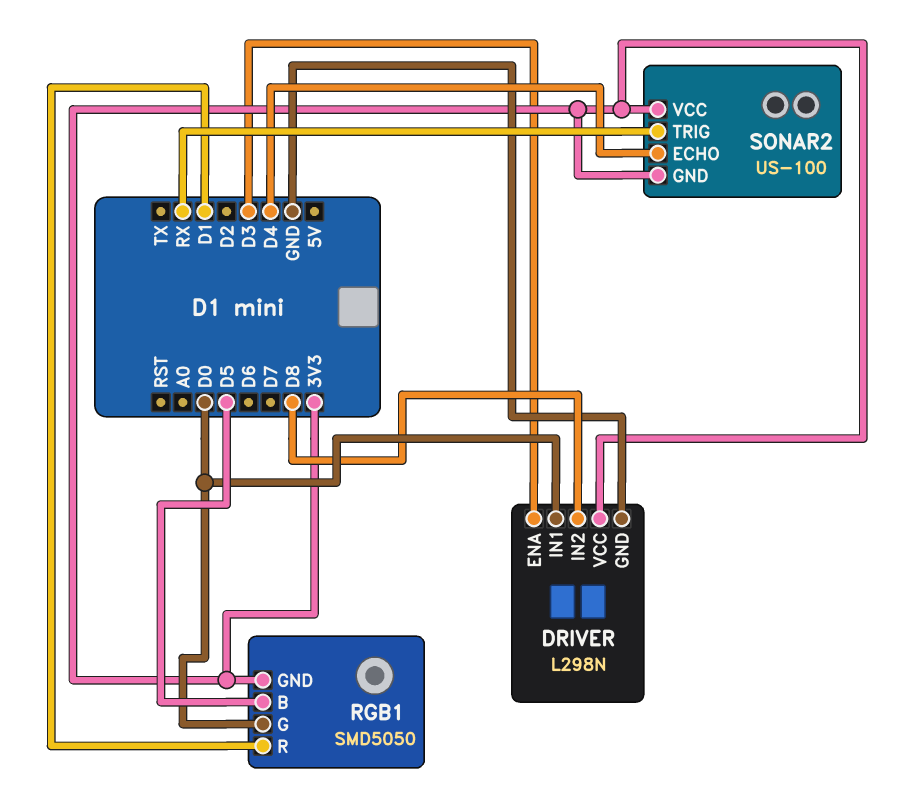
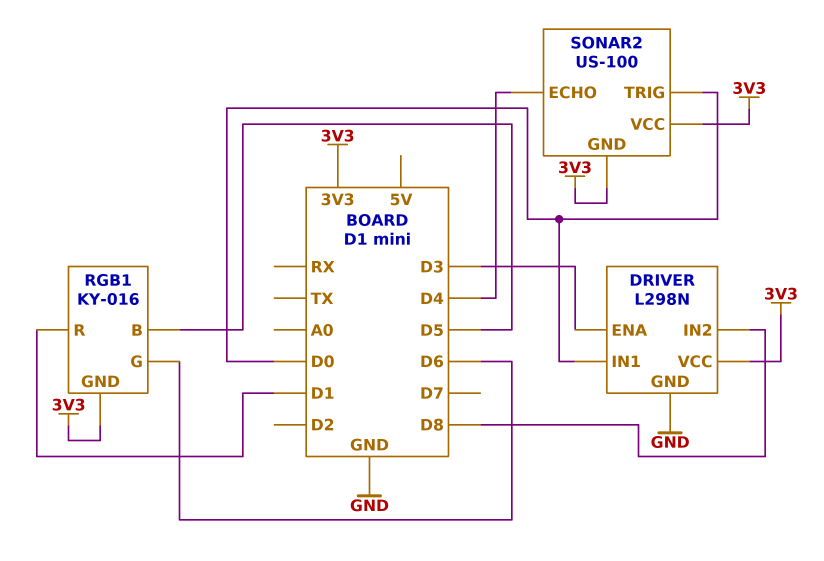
RGB1: SMD5050 -> KY-016
RGB1 pin G: D0 -> D6
SONAR2 pin TRIG: RX -> D0

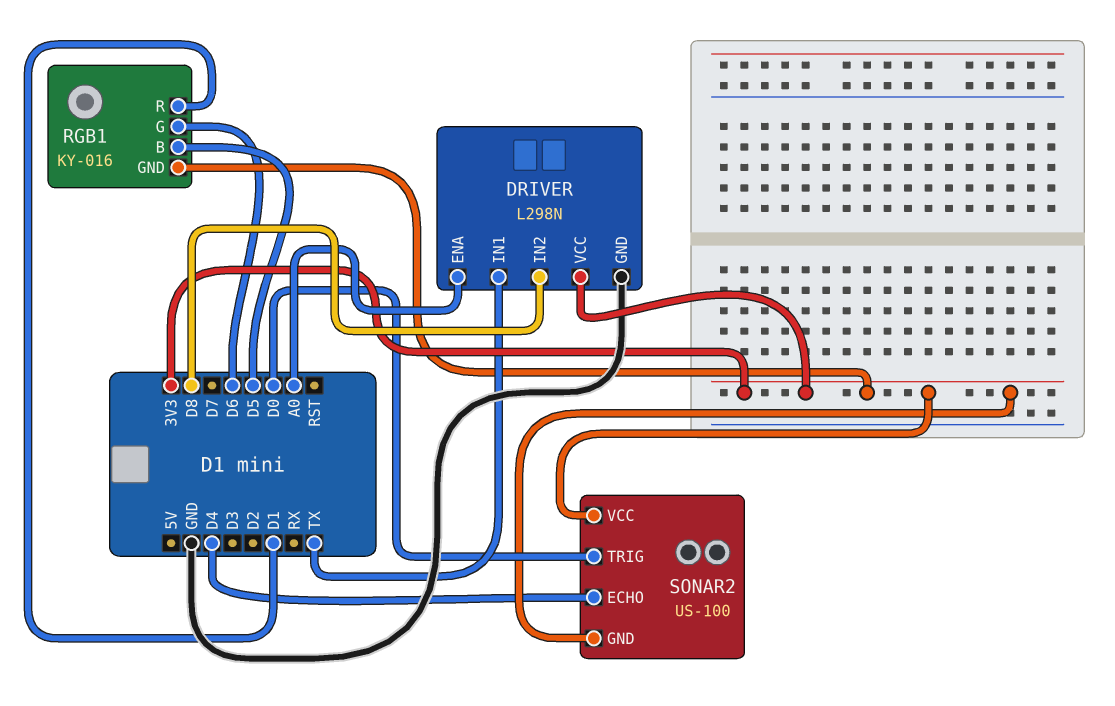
DRIVER pin ENA: D3 -> A0
DRIVER pin IN1: D0 -> TX

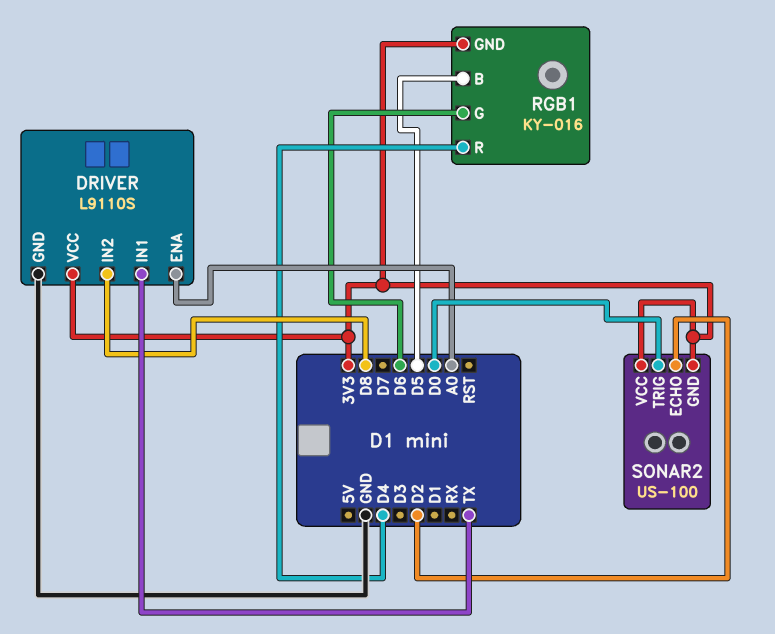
DRIVER: L298N -> L9110S
RGB1 pin R: D1 -> D4
SONAR2 pin ECHO: D4 -> D2

